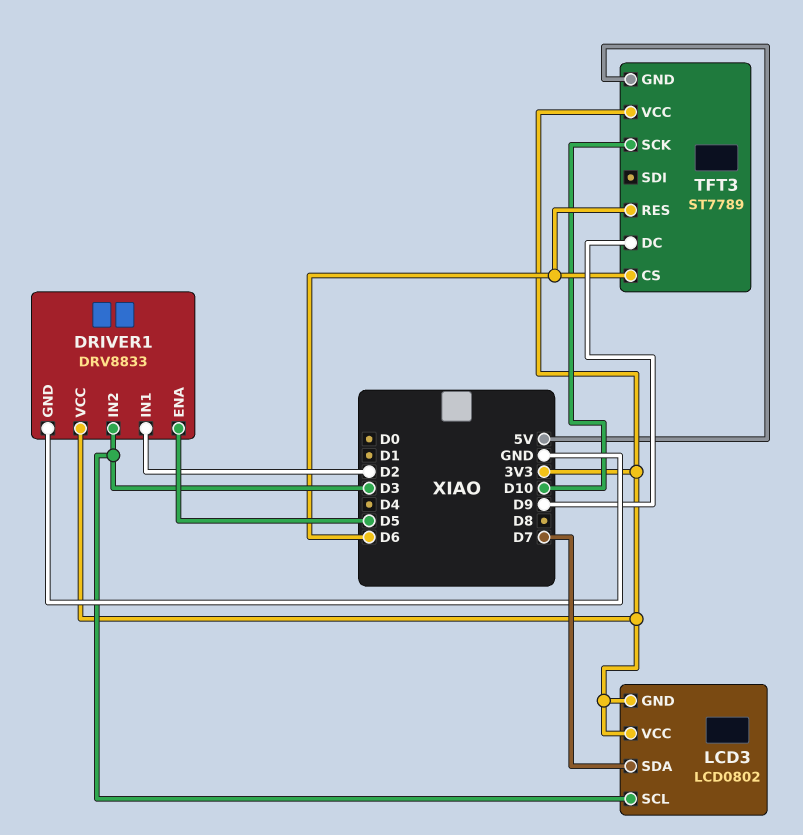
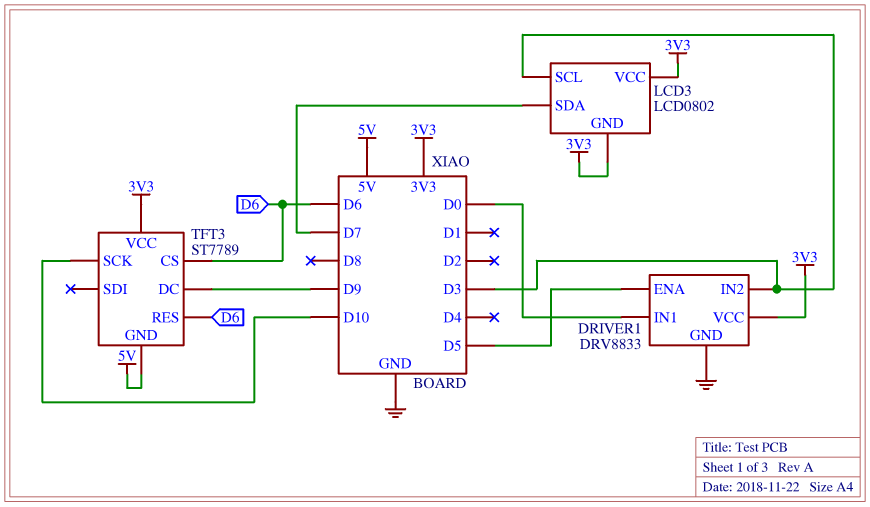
DRIVER1 pin IN1: D2 -> D0

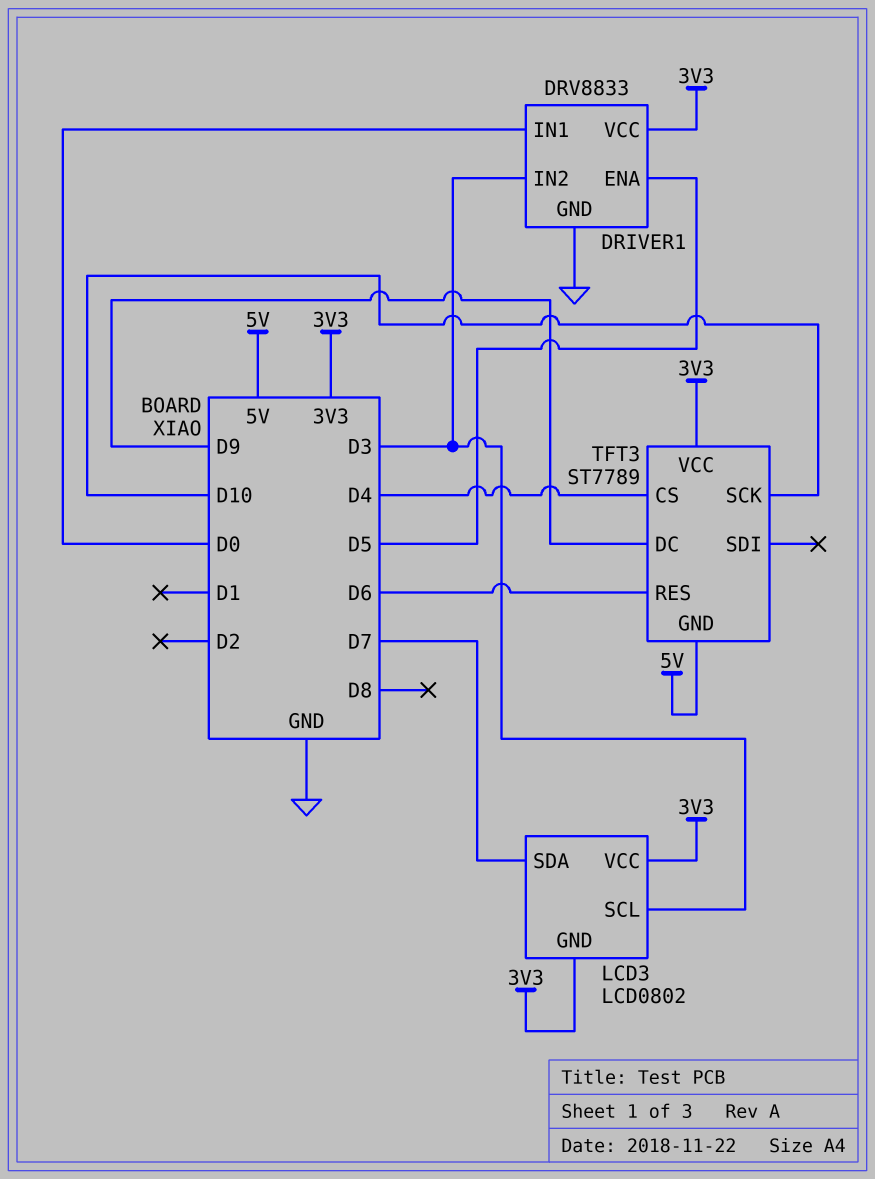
TFT3 pin CS: D6 -> D4

